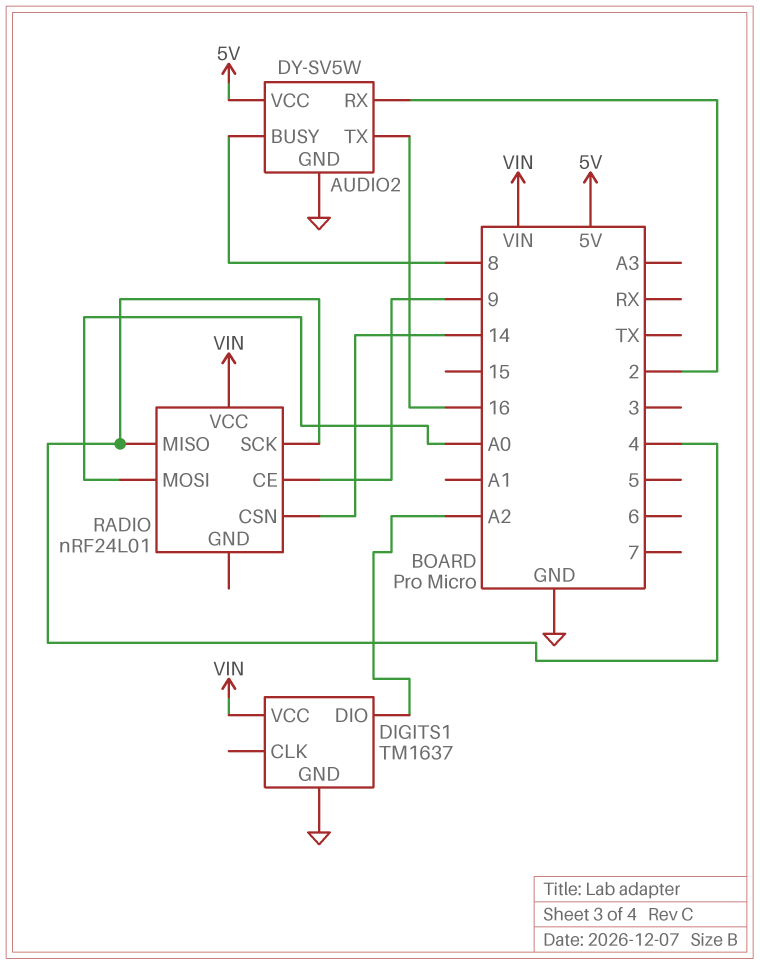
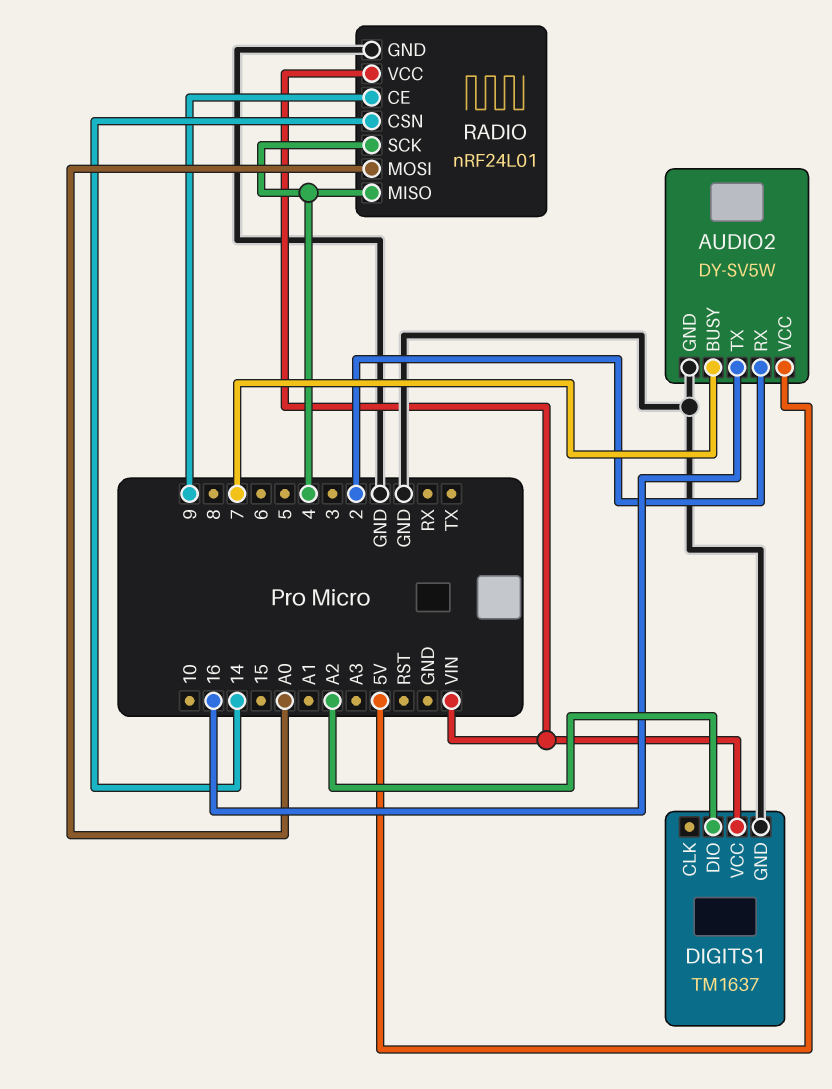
AUDIO2 pin BUSY: 8 -> 7
RADIO pin GND: none -> GND

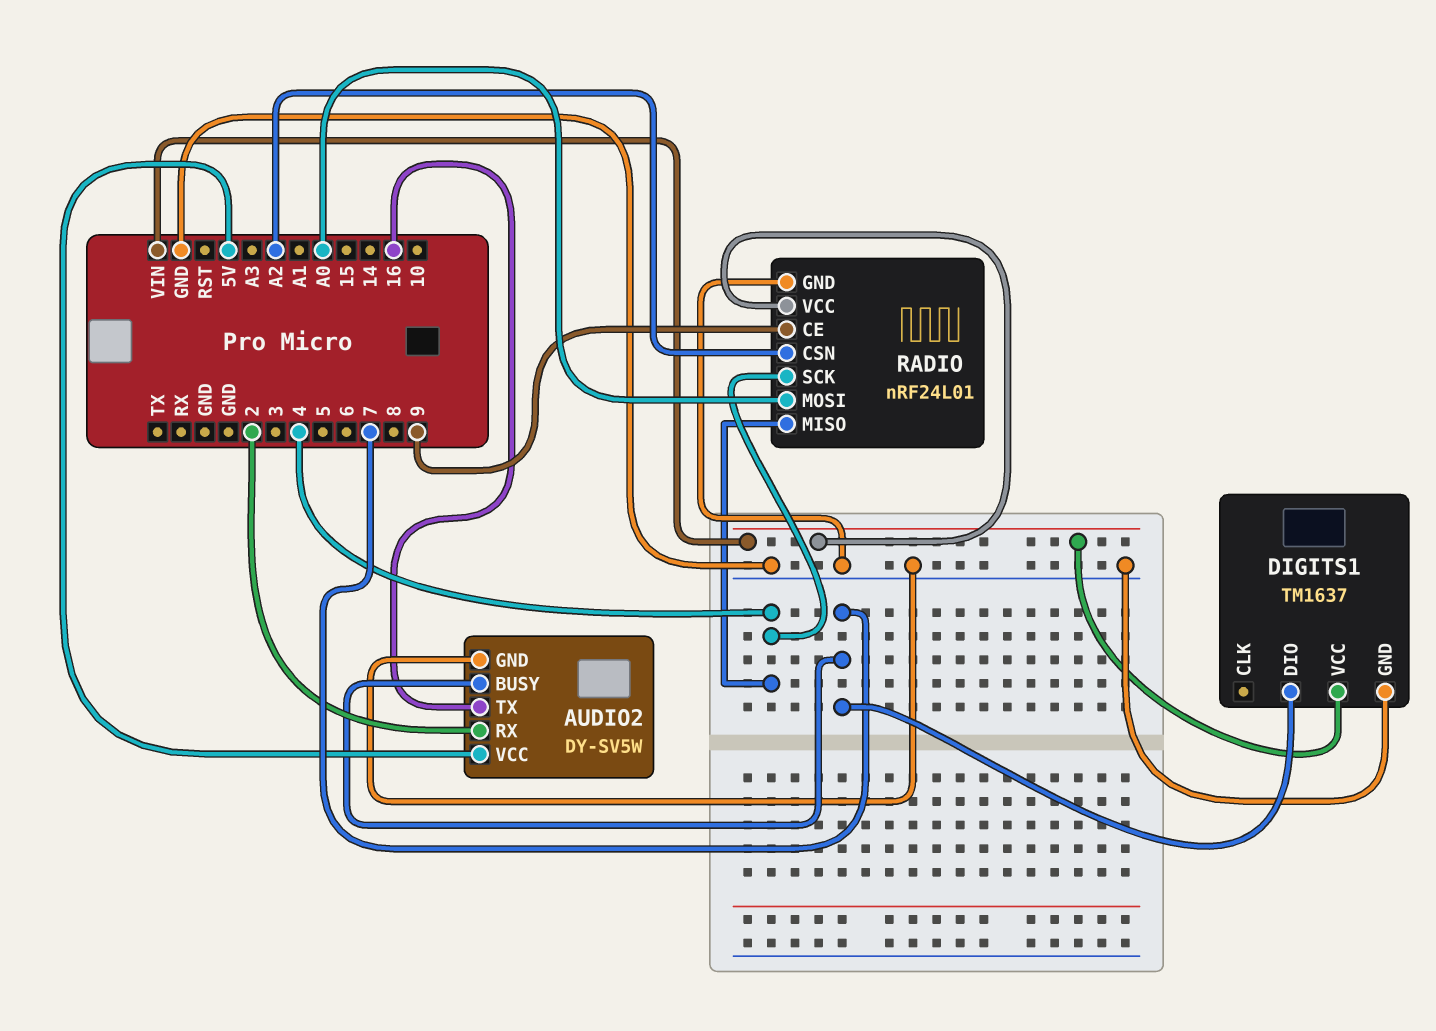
DIGITS1 pin DIO: A2 -> 7
RADIO pin CSN: 14 -> A2

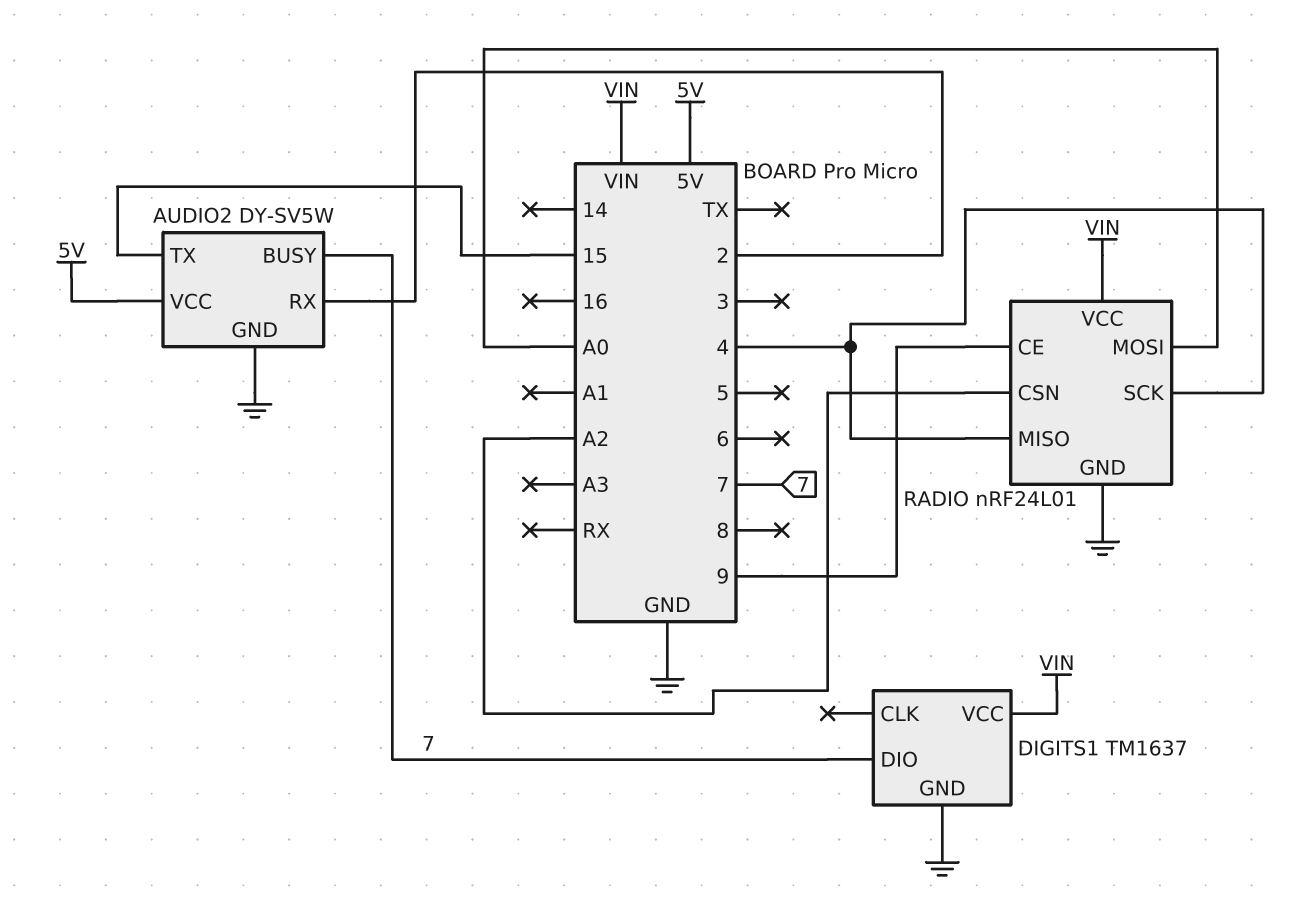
AUDIO2 pin TX: 16 -> 15

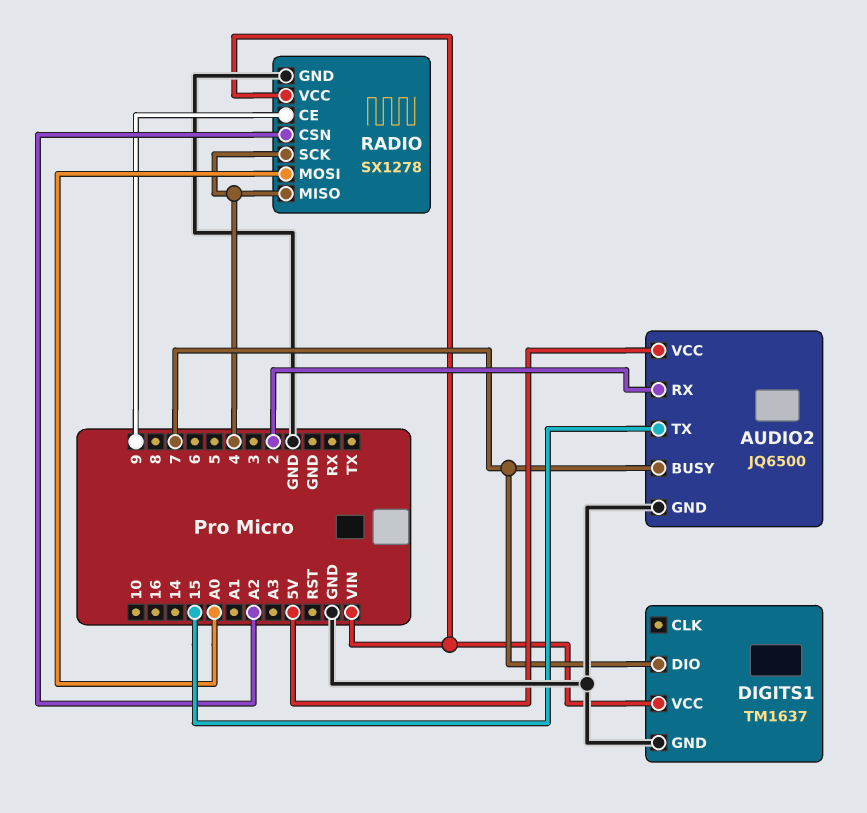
AUDIO2: DY-SV5W -> JQ6500
RADIO: nRF24L01 -> SX1278

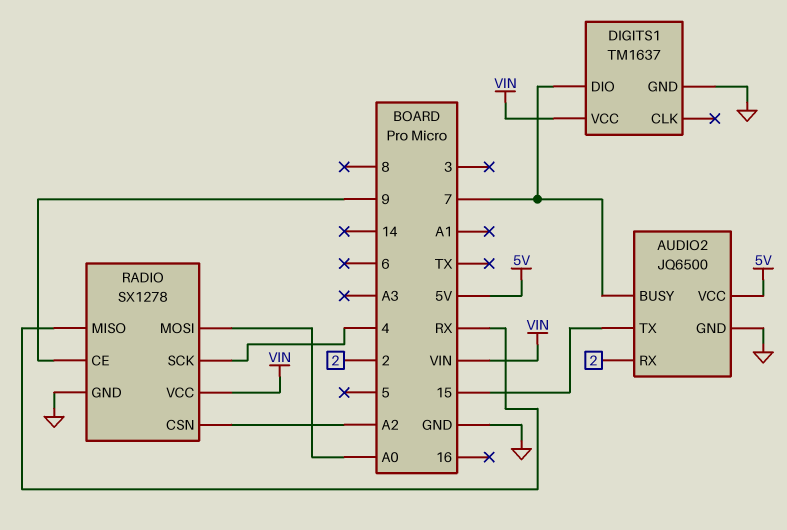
RADIO pin MISO: 4 -> RX

